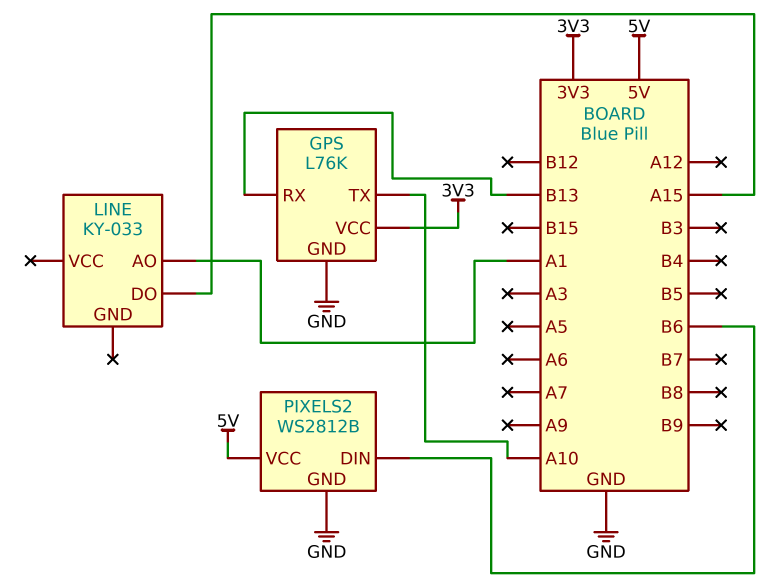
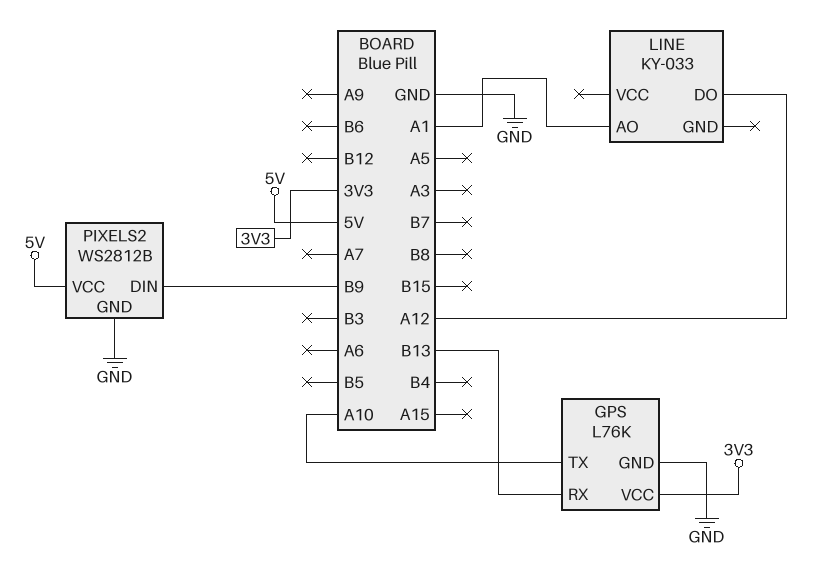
LINE pin DO: A15 -> A12
PIXELS2 pin DIN: B6 -> B9

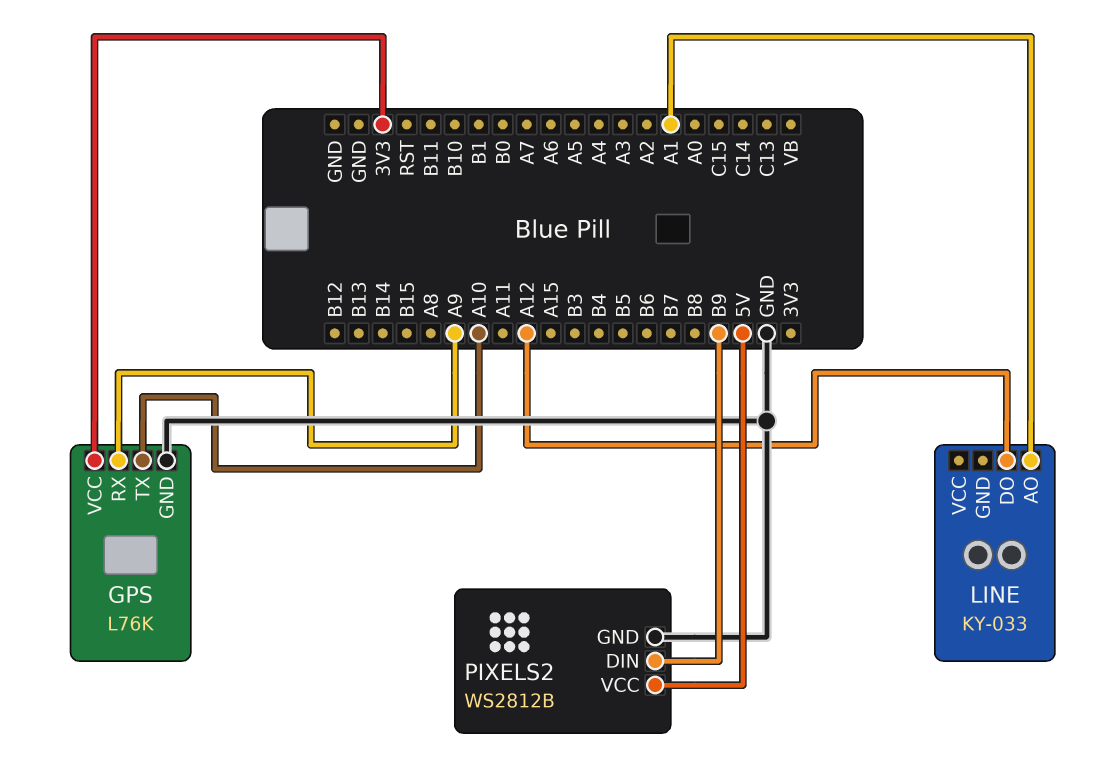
GPS pin RX: B13 -> A9

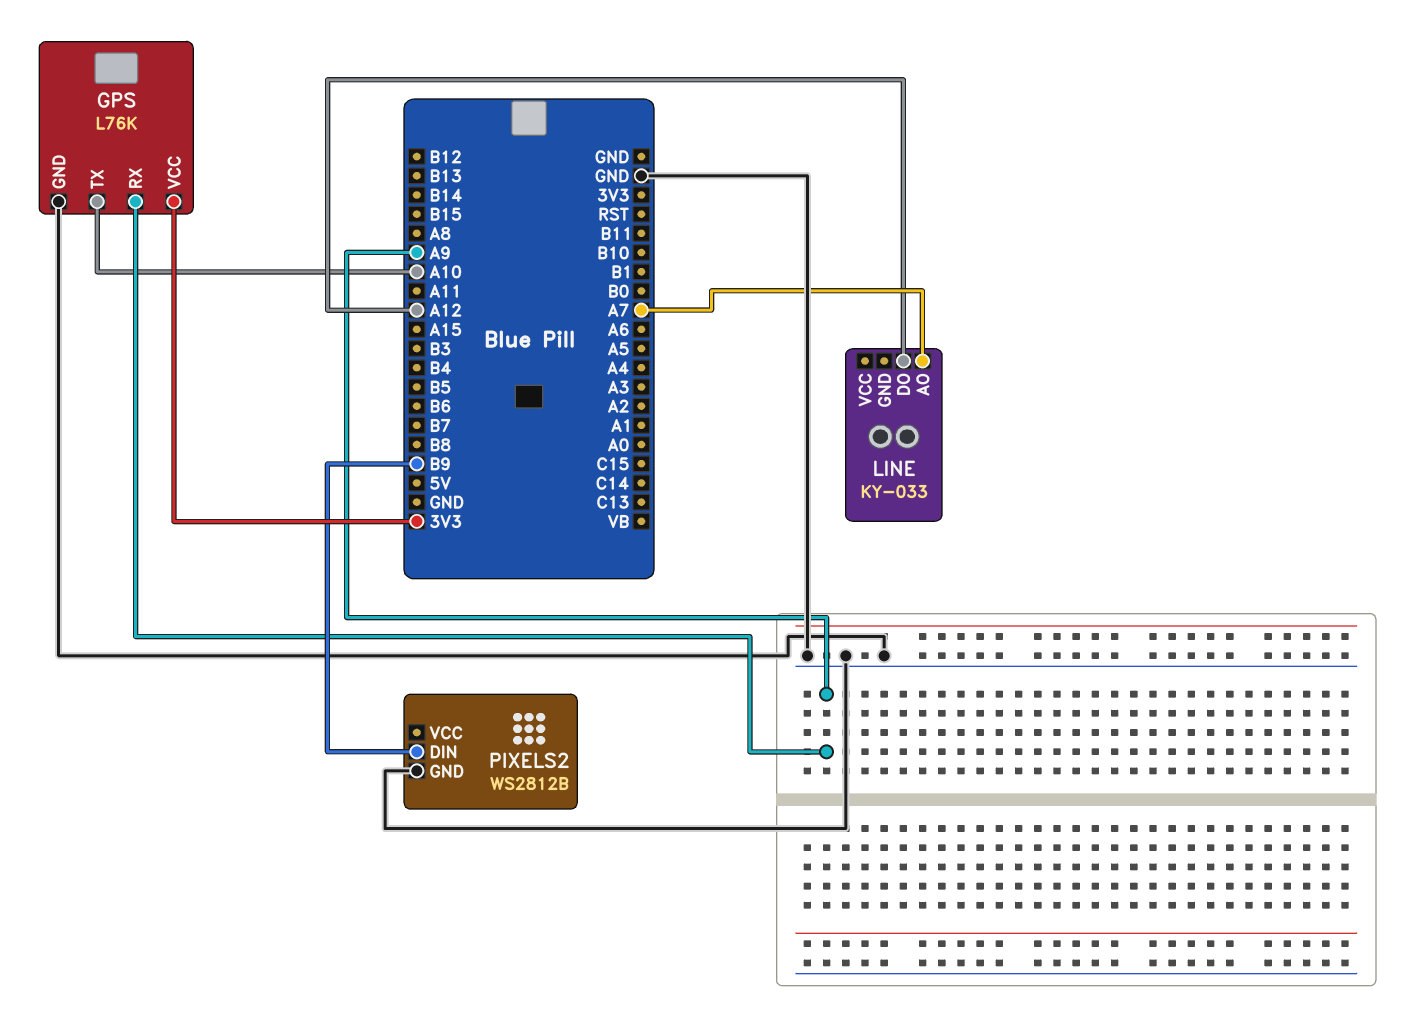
LINE pin AO: A1 -> A7
PIXELS2 pin VCC: 5V -> none

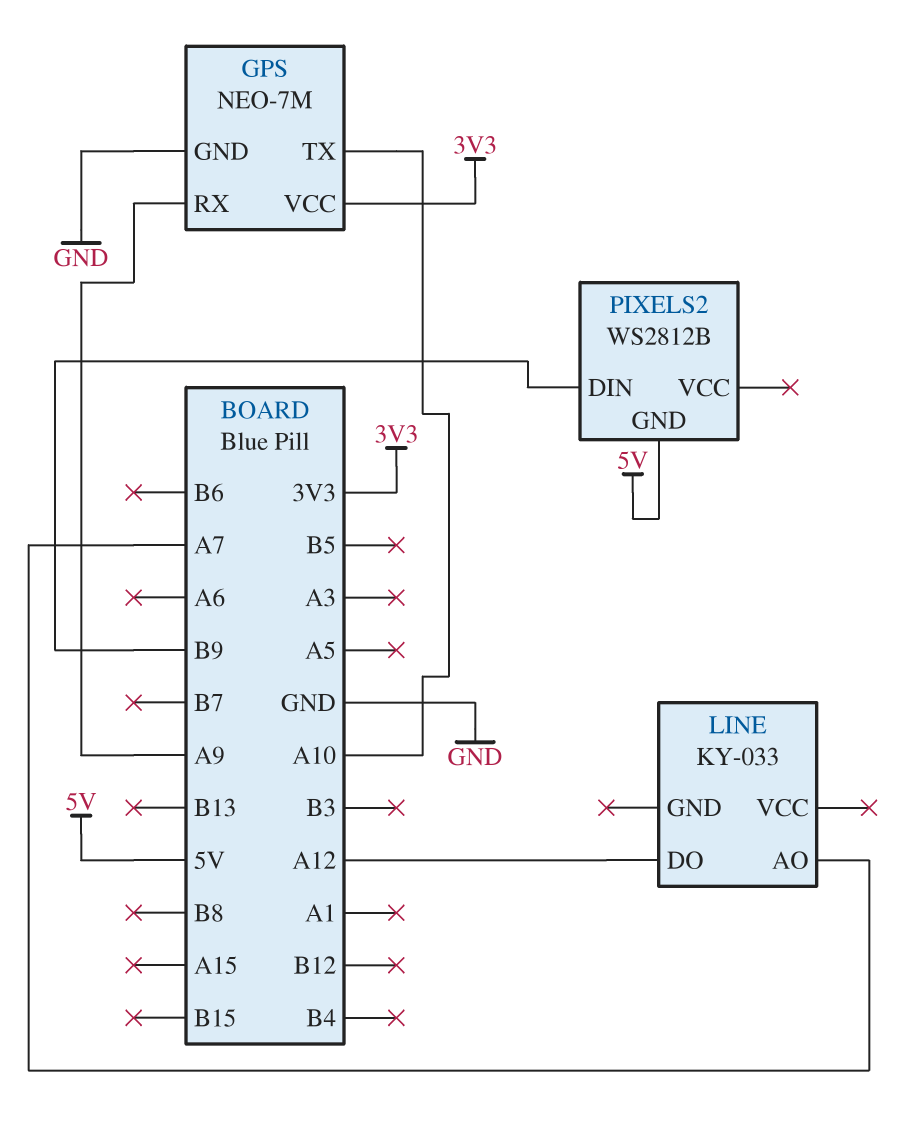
GPS: L76K -> NEO-7M
PIXELS2 pin GND: GND -> 5V

